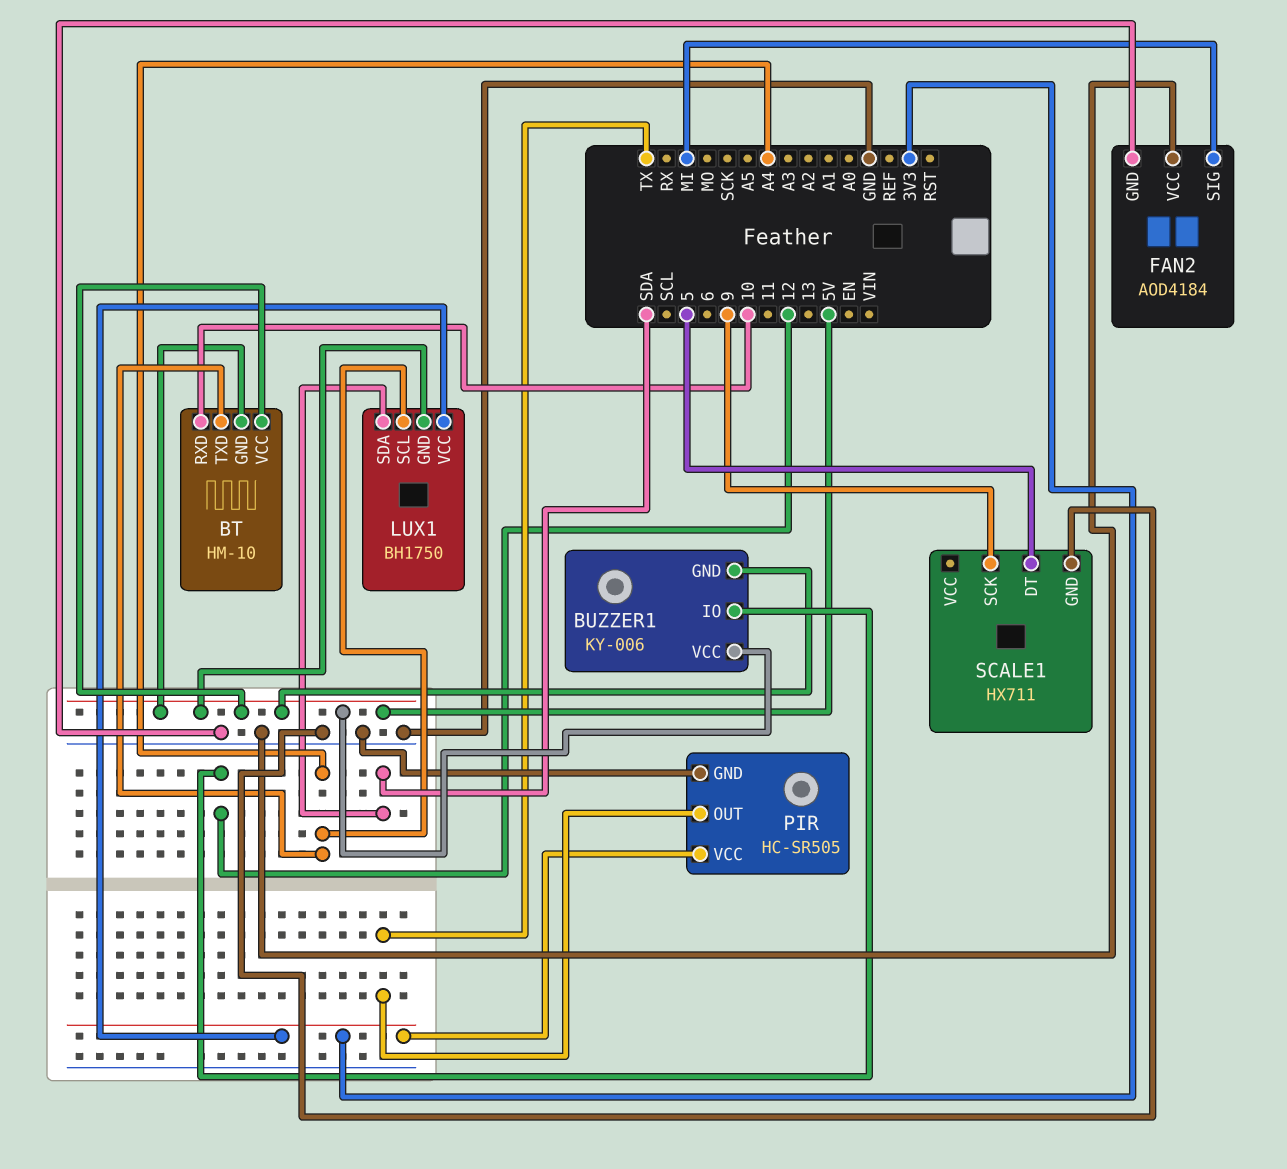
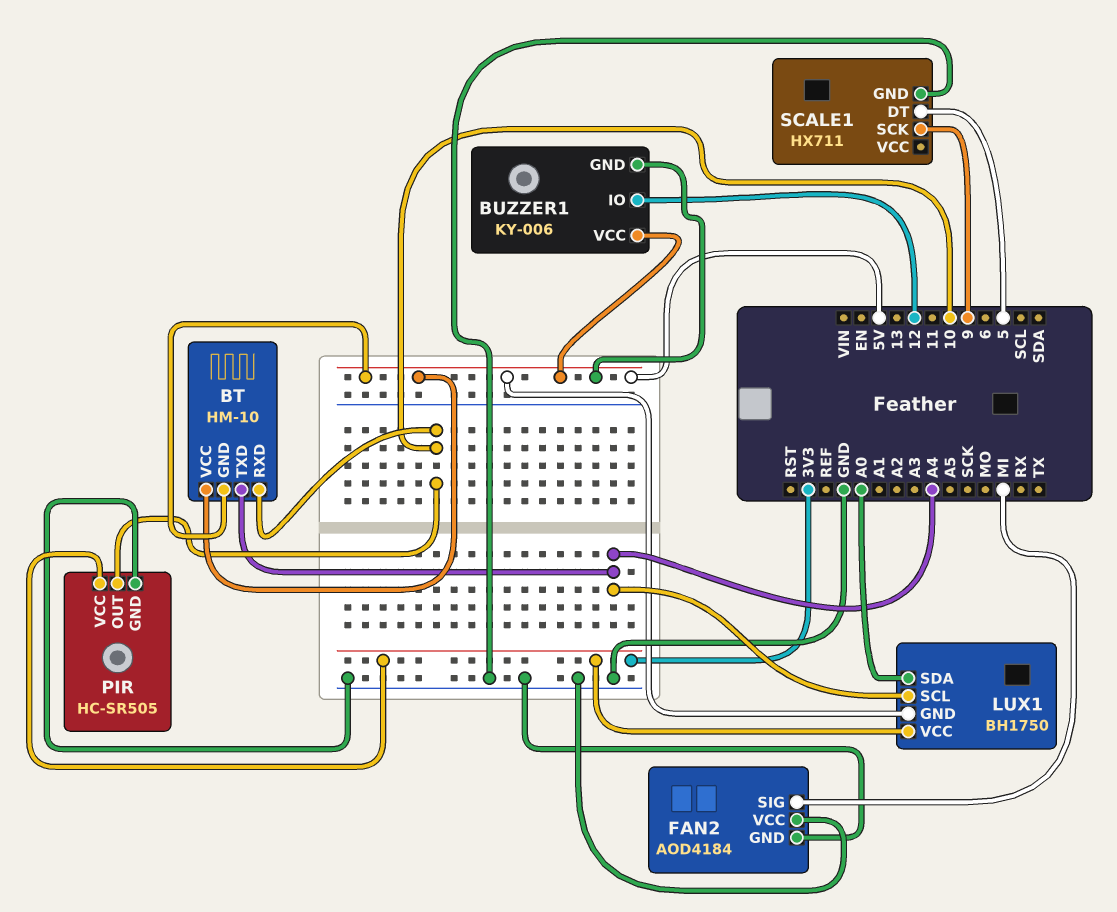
LUX1 pin SDA: SDA -> A0
PIR pin OUT: TX -> 10

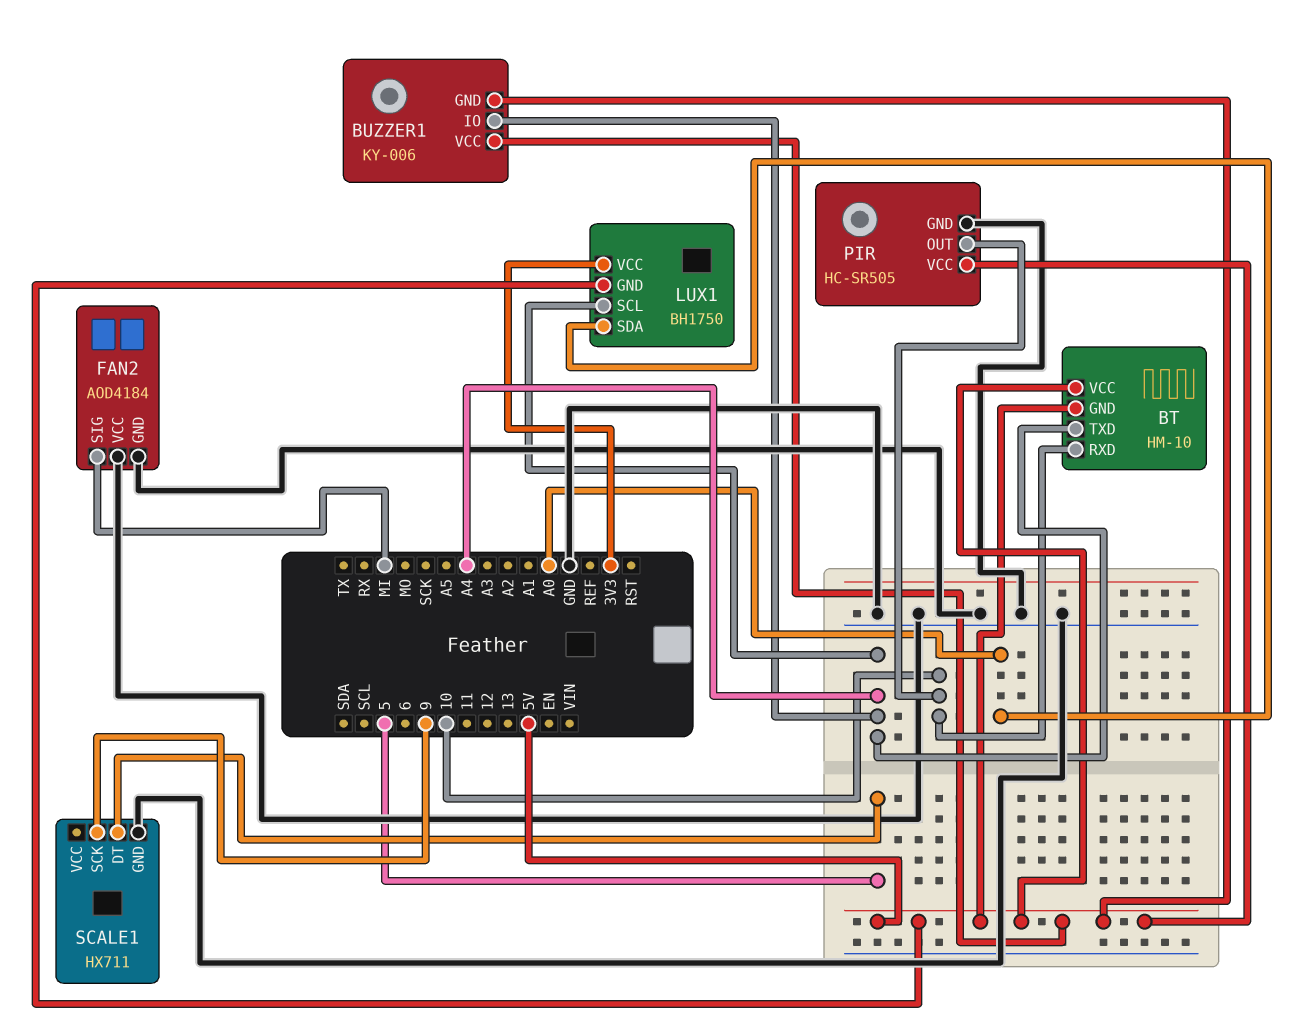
BUZZER1 pin IO: 12 -> A4
PIR pin VCC: 3V3 -> 5V

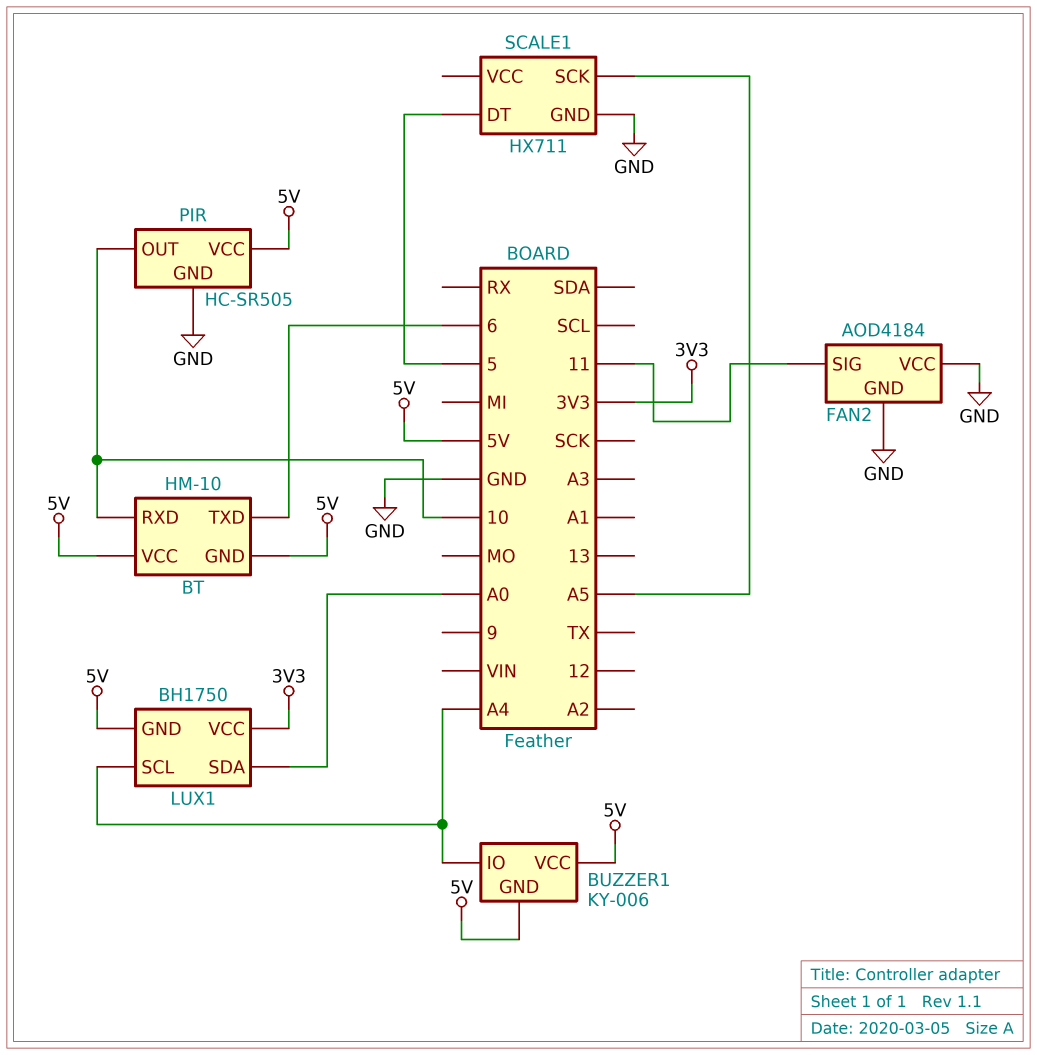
BT pin TXD: A4 -> 6
FAN2 pin SIG: MI -> 11
SCALE1 pin SCK: 9 -> A5

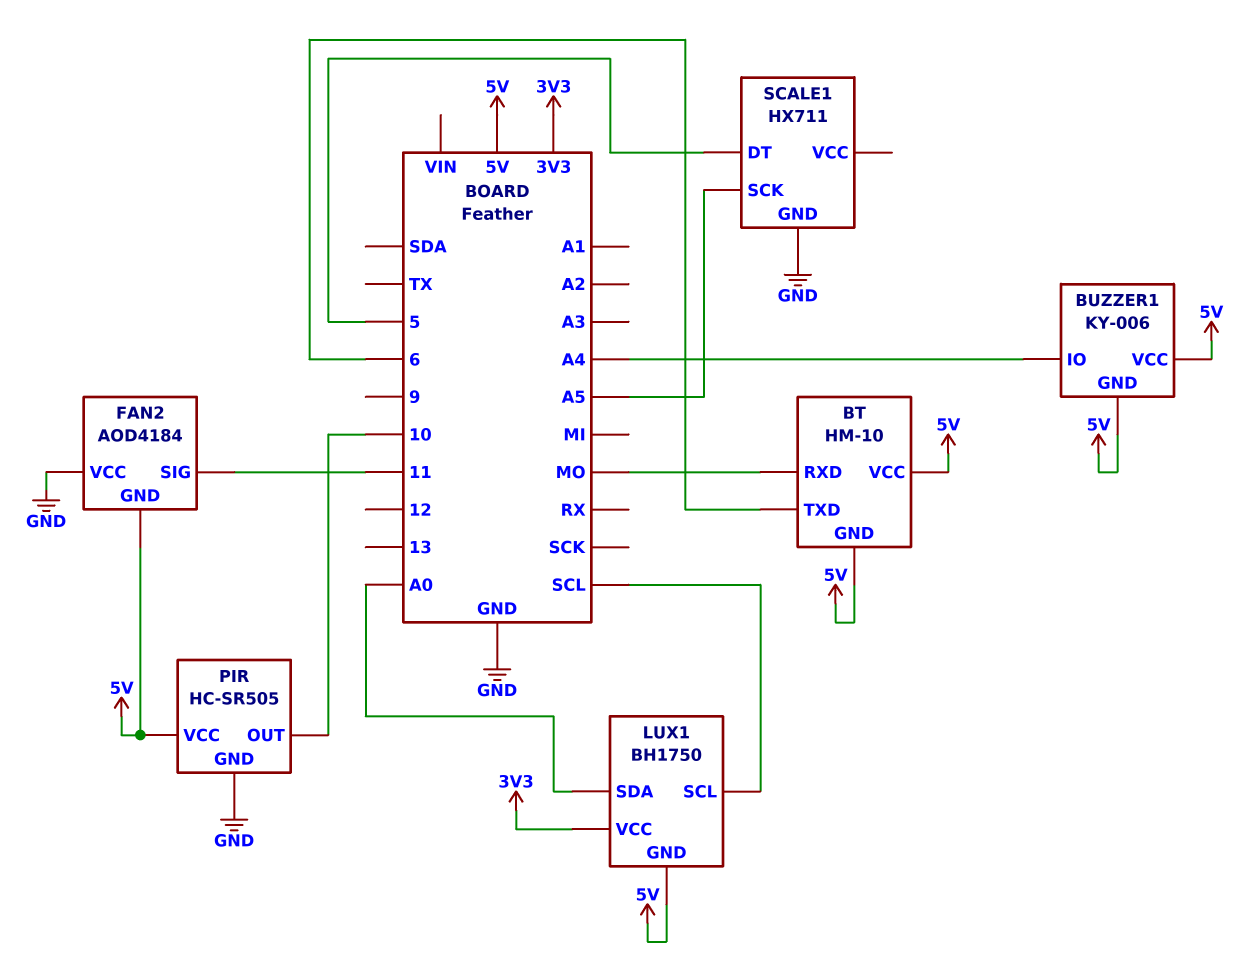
BT pin RXD: 10 -> MO
FAN2 pin GND: GND -> 5V
LUX1 pin SCL: A4 -> SCL

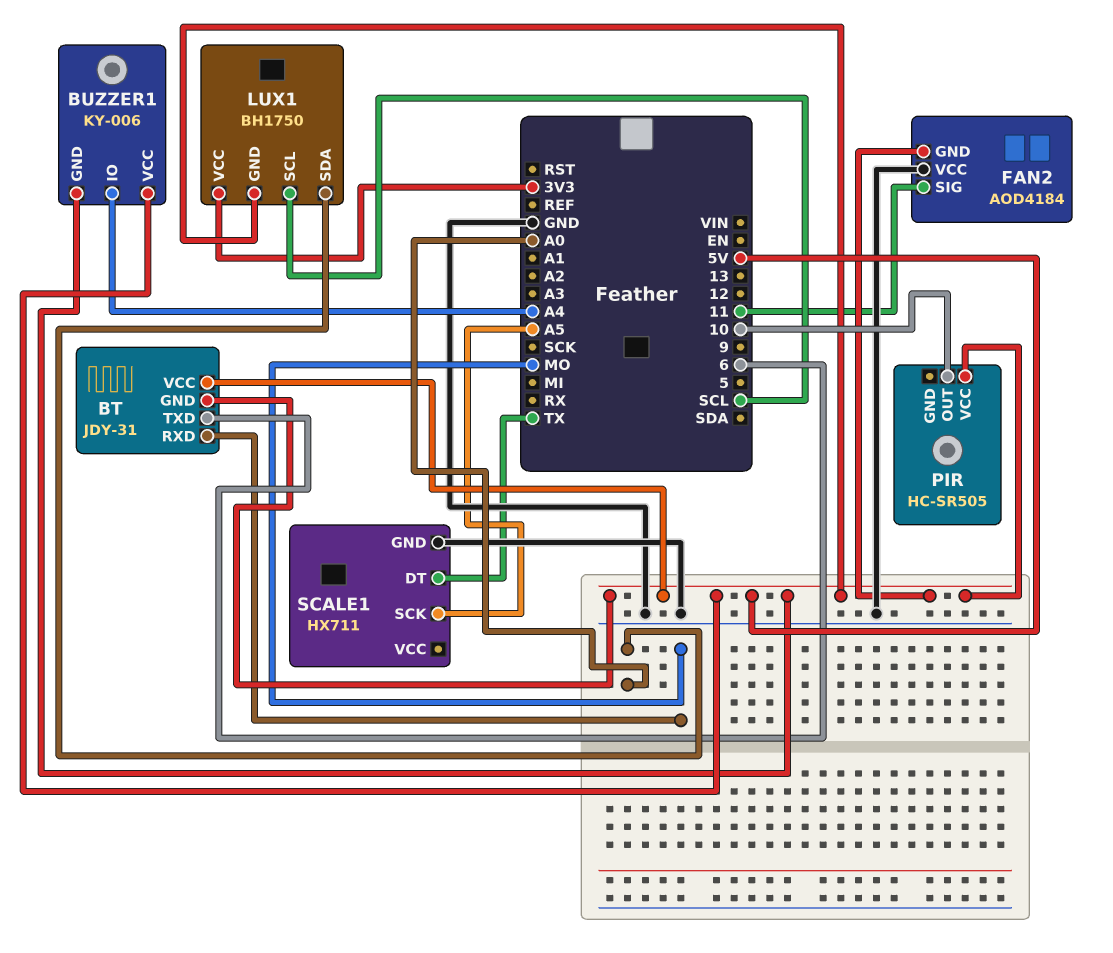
BT: HM-10 -> JDY-31
PIR pin GND: GND -> none
SCALE1 pin DT: 5 -> TX

